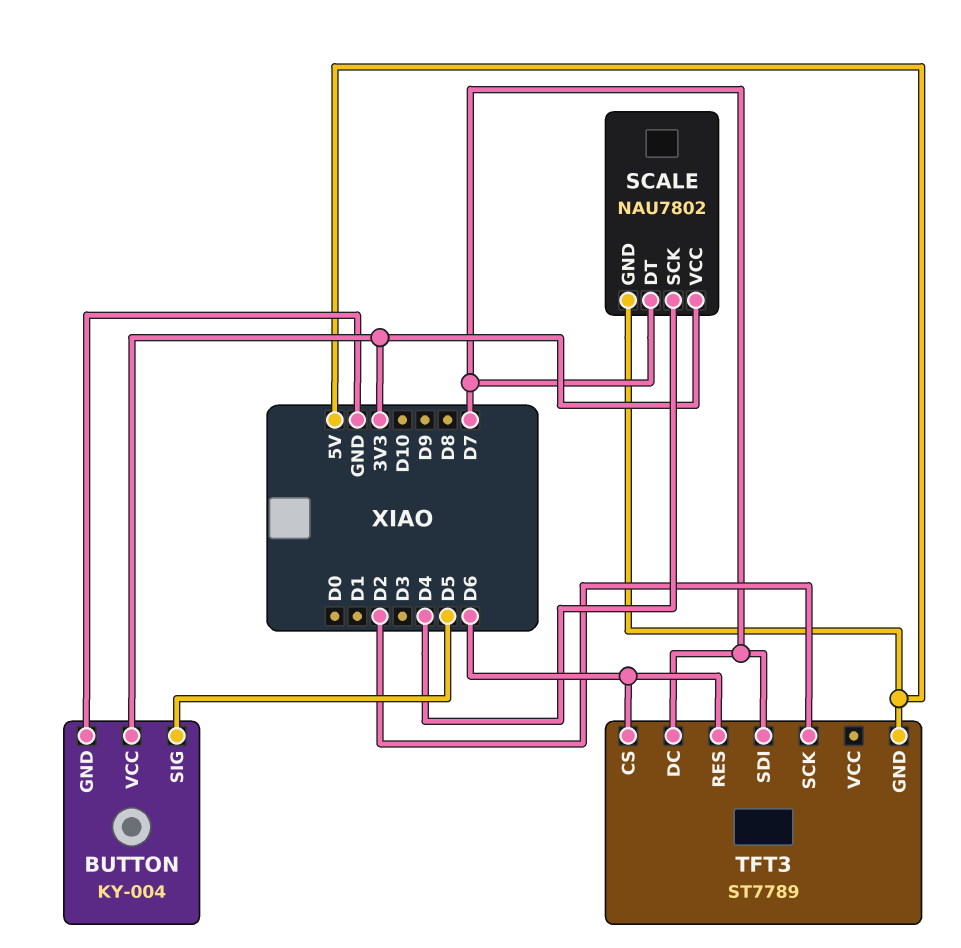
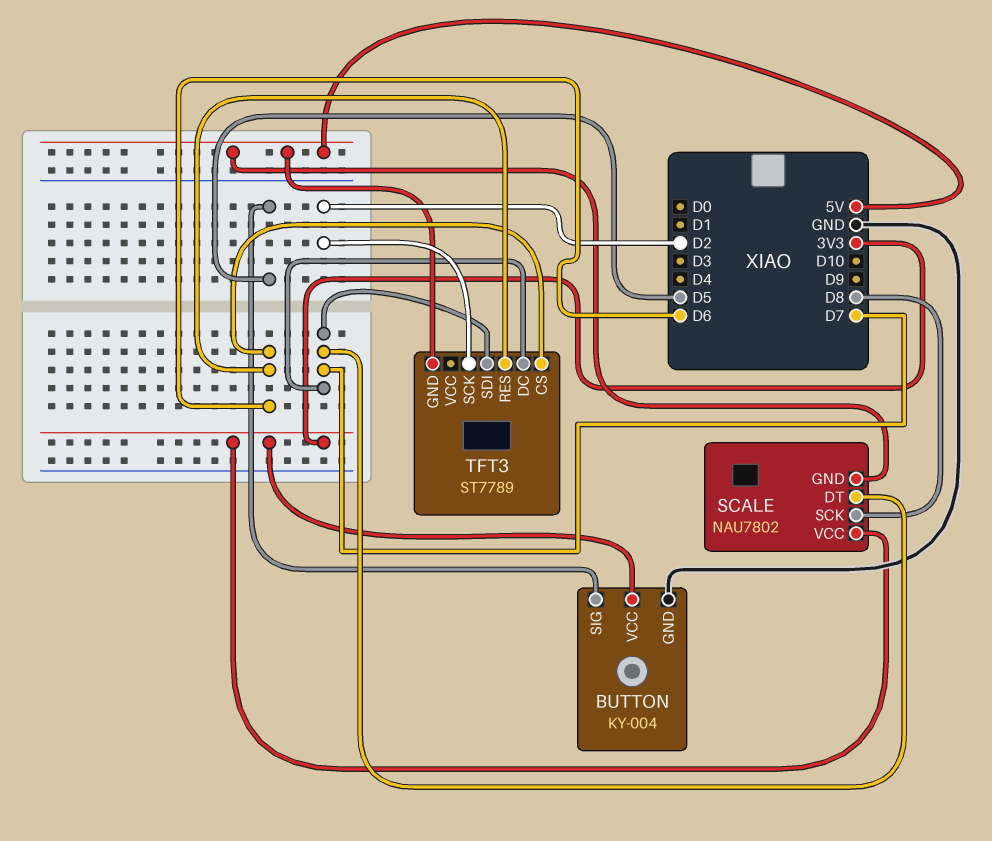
SCALE pin SCK: D4 -> D8

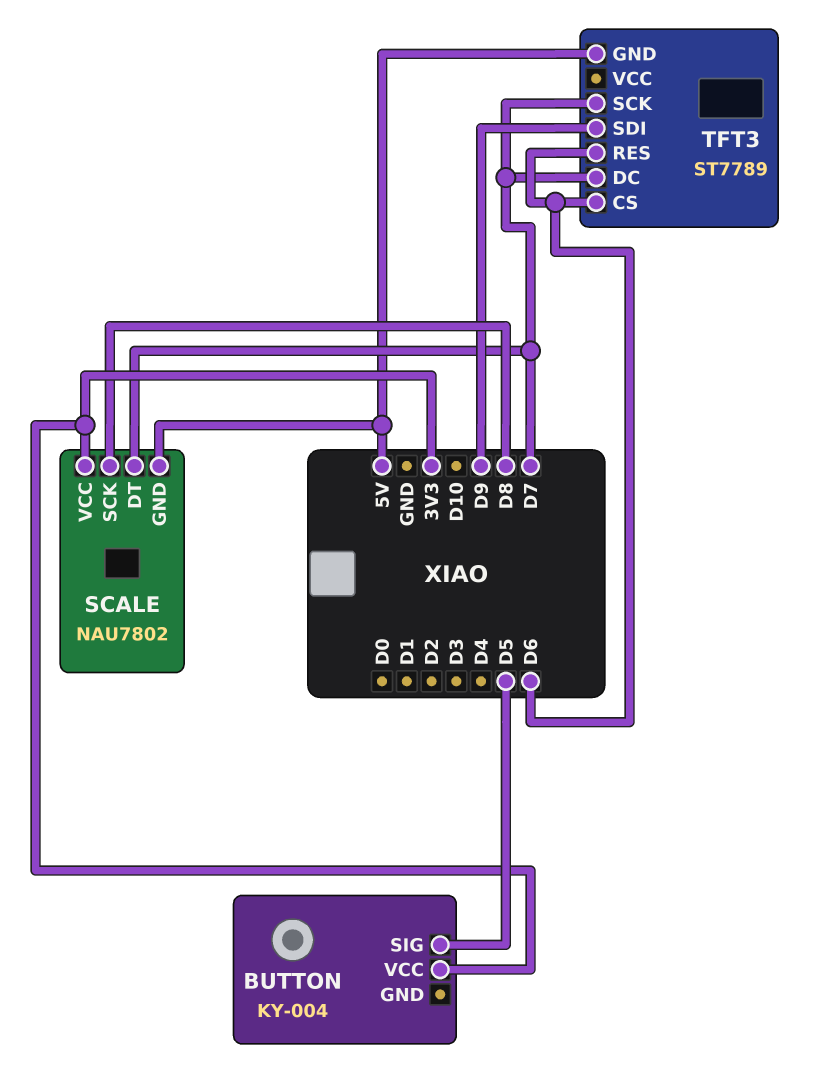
BUTTON pin GND: GND -> none
TFT3 pin SCK: D2 -> D7
TFT3 pin SDI: D7 -> D9

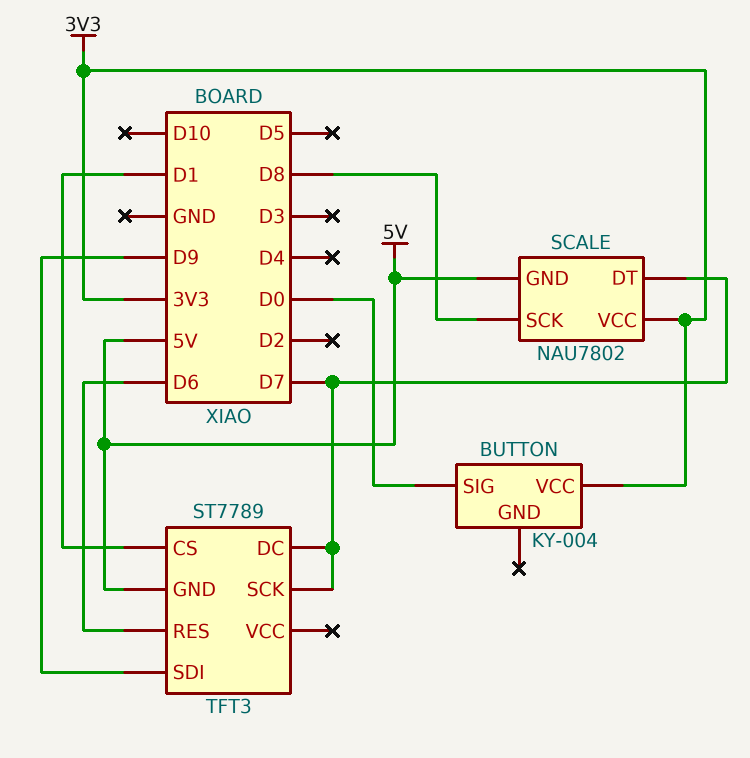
BUTTON pin SIG: D5 -> D0
TFT3 pin CS: D6 -> D1

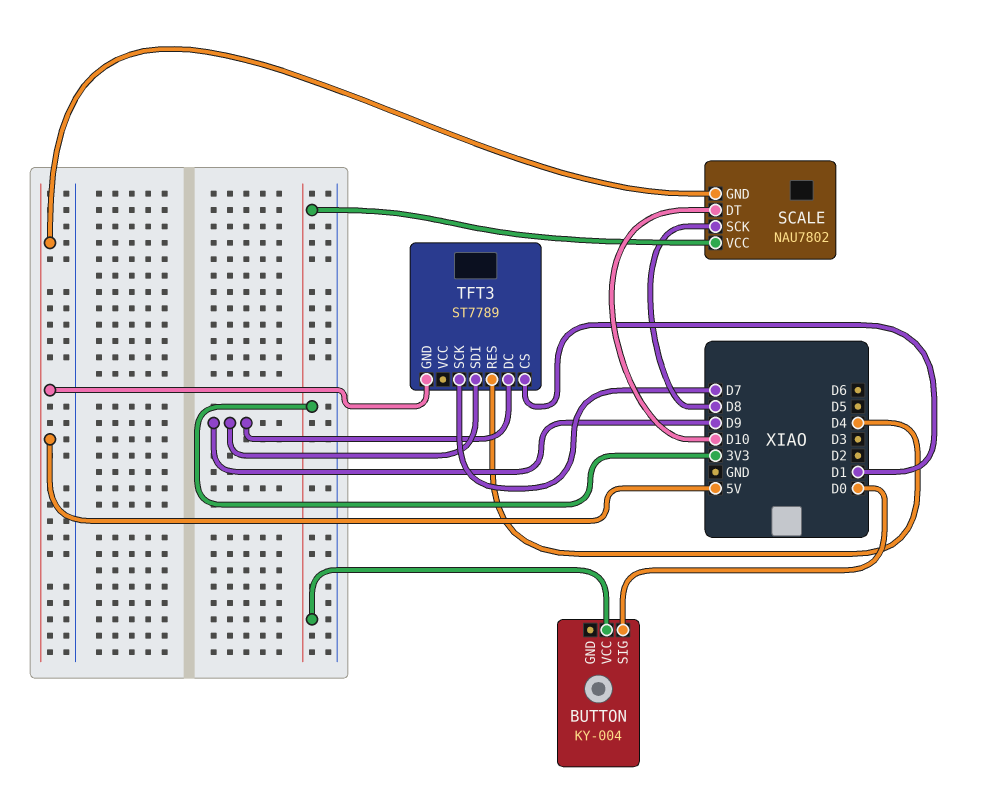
SCALE pin DT: D7 -> D10
TFT3 pin DC: D7 -> D9
TFT3 pin RES: D6 -> D4

